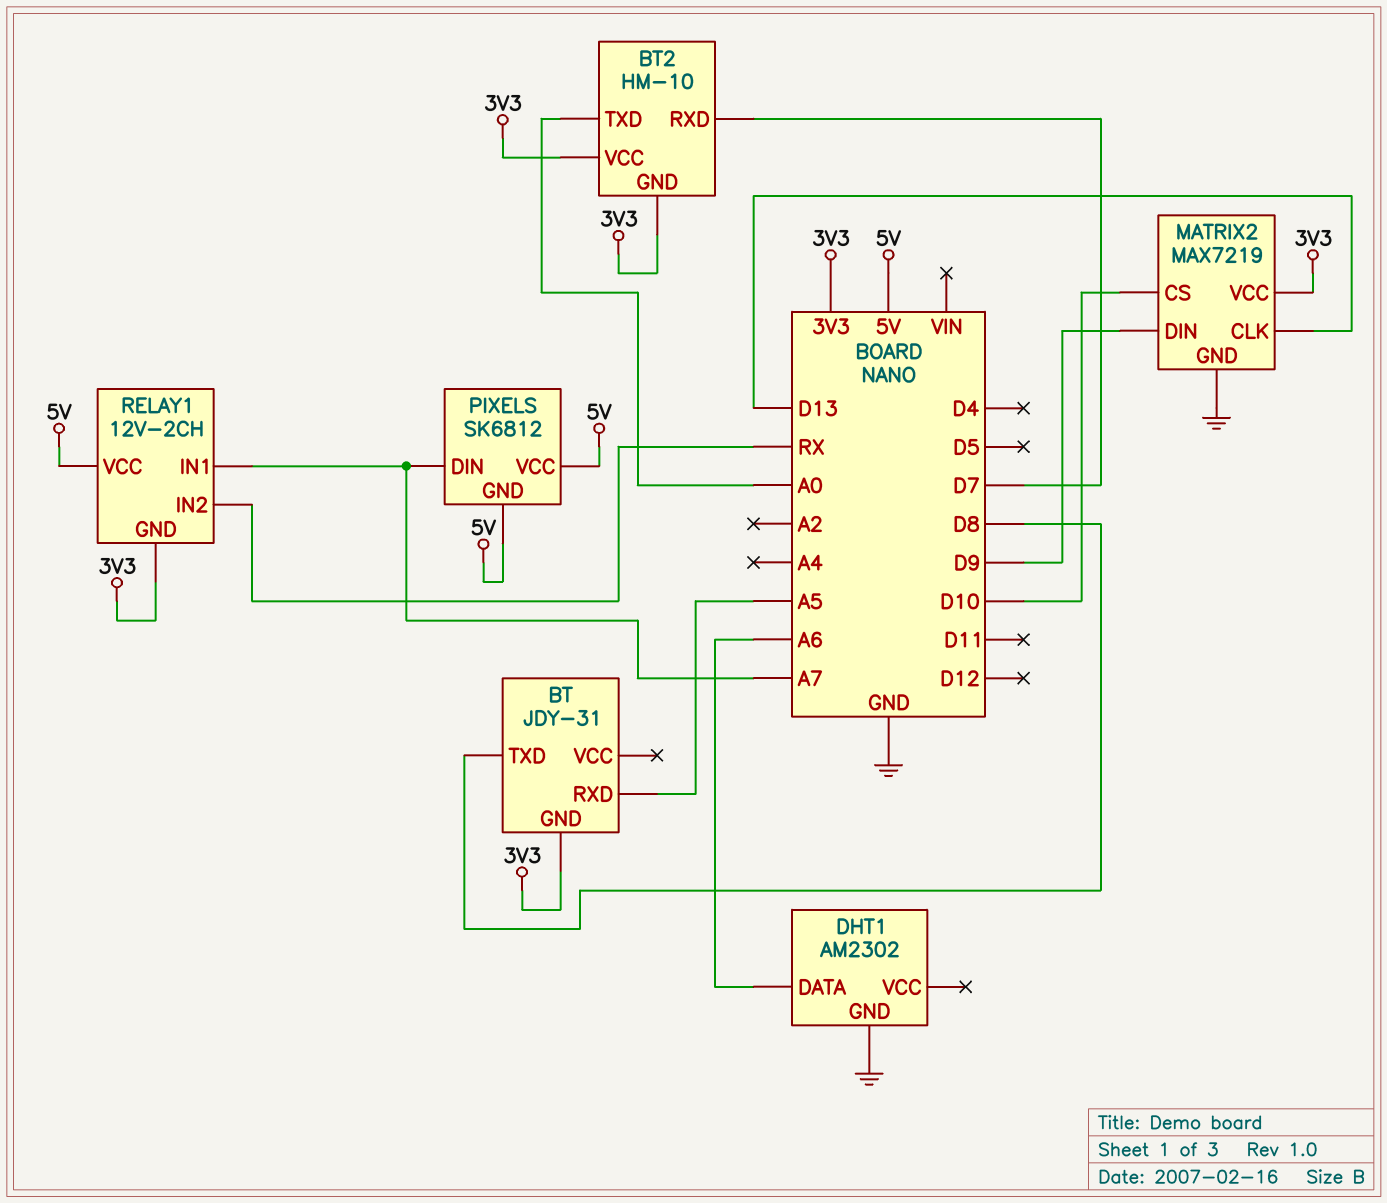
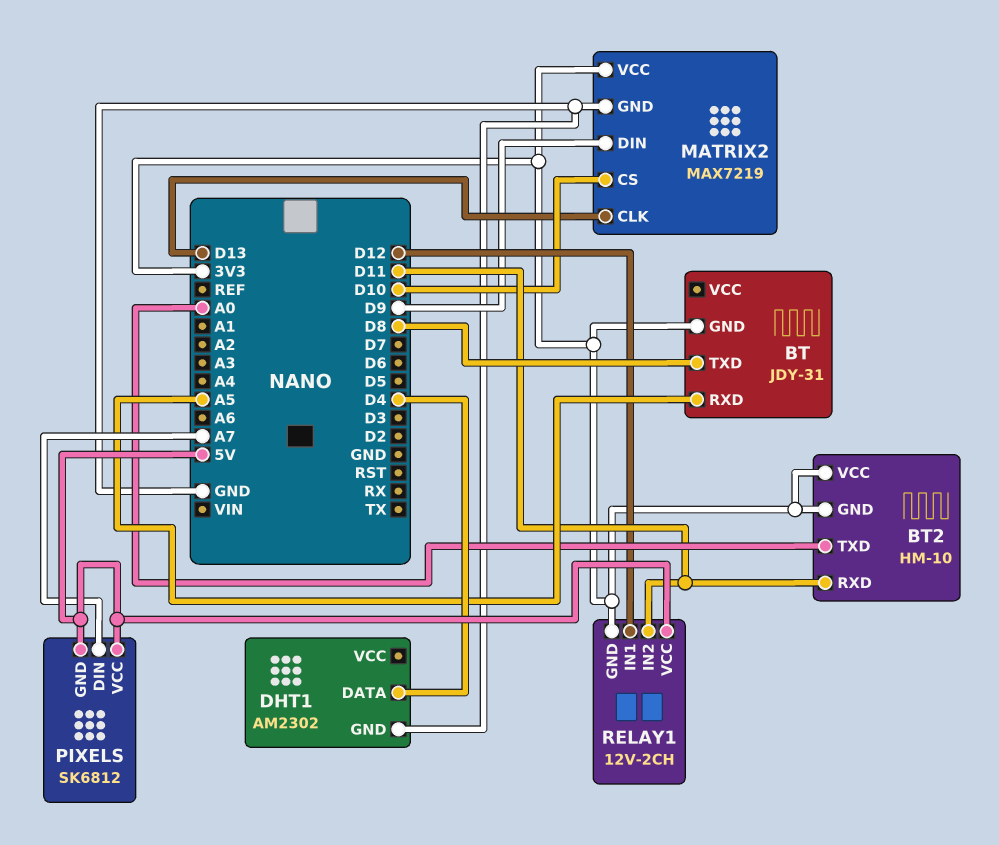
BT2 pin RXD: D7 -> D11
DHT1 pin DATA: A6 -> D4
RELAY1 pin IN1: A7 -> D12
RELAY1 pin IN2: RX -> D11

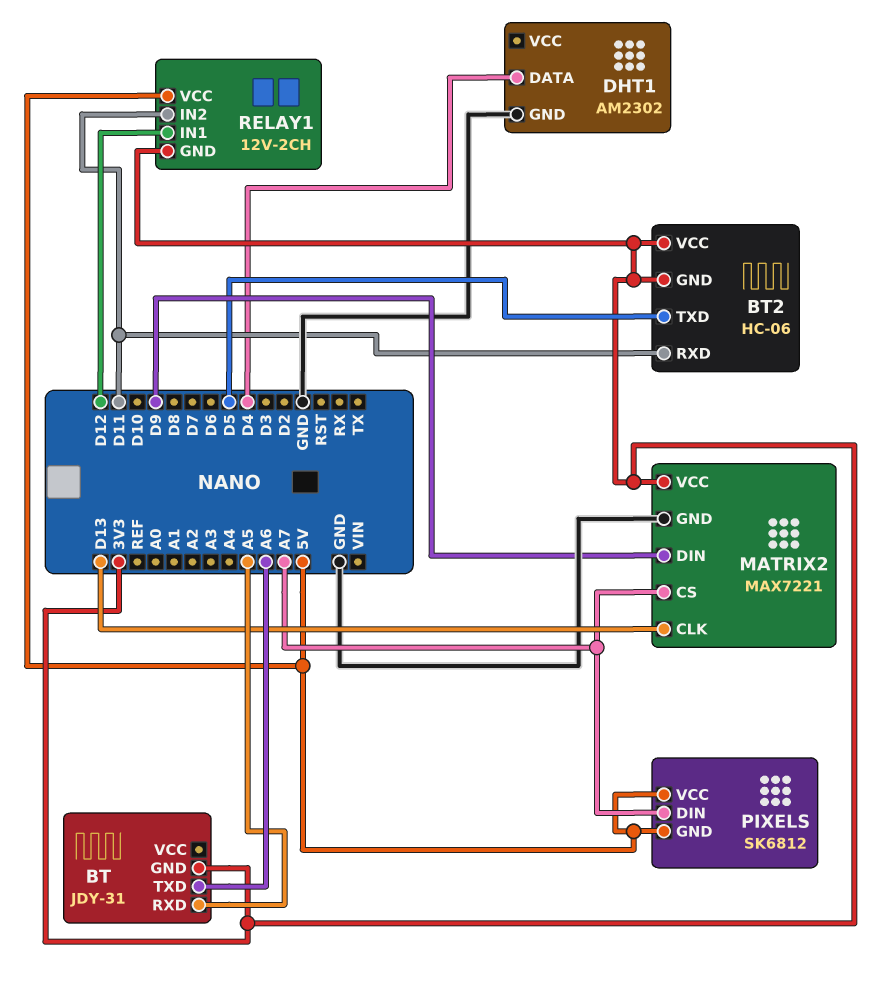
BT pin TXD: D8 -> A6
BT2: HM-10 -> HC-06
BT2 pin TXD: A0 -> D5
MATRIX2: MAX7219 -> MAX7221
MATRIX2 pin CS: D10 -> A7

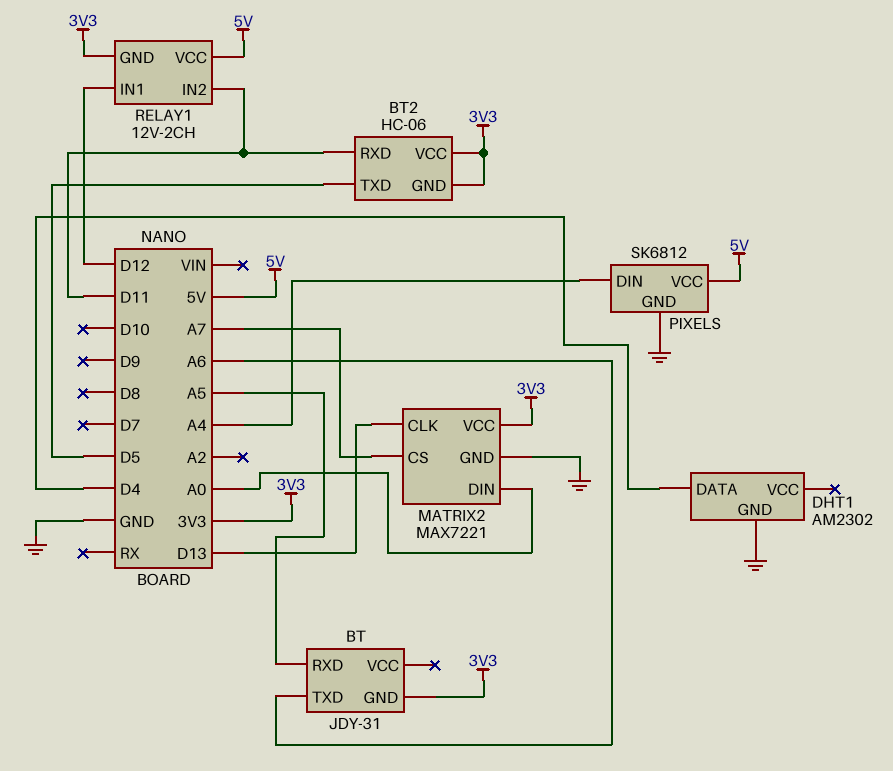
MATRIX2 pin DIN: D9 -> A0
PIXELS pin DIN: A7 -> A4
PIXELS pin GND: 5V -> GND

